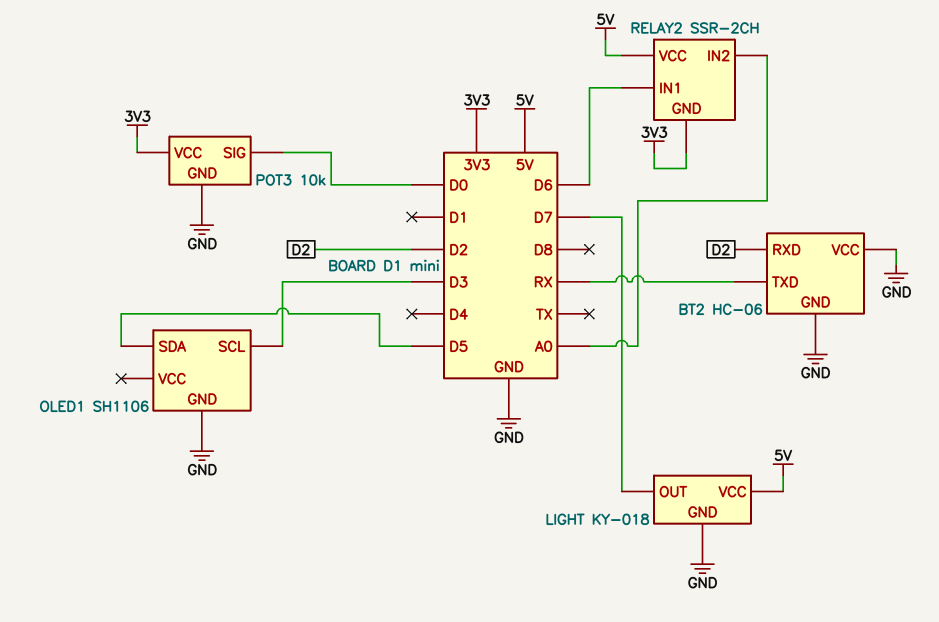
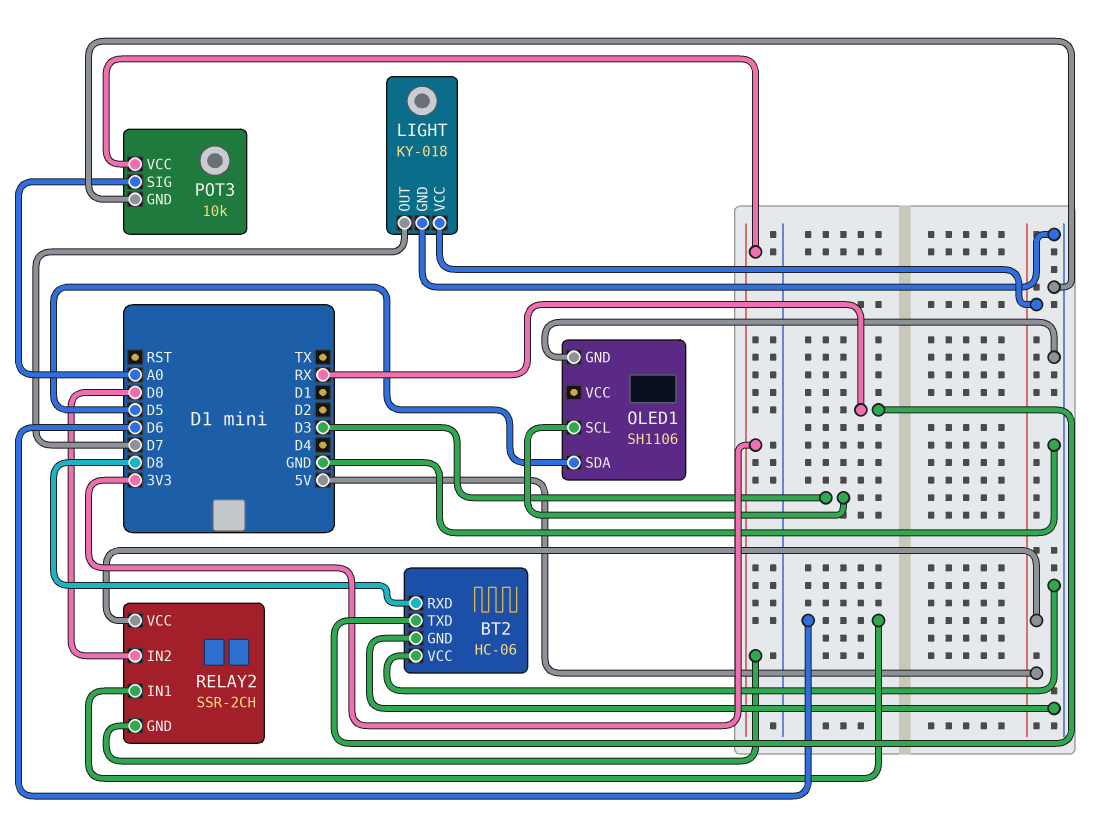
BT2 pin RXD: D2 -> D8
POT3 pin SIG: D0 -> A0
RELAY2 pin IN2: A0 -> D0

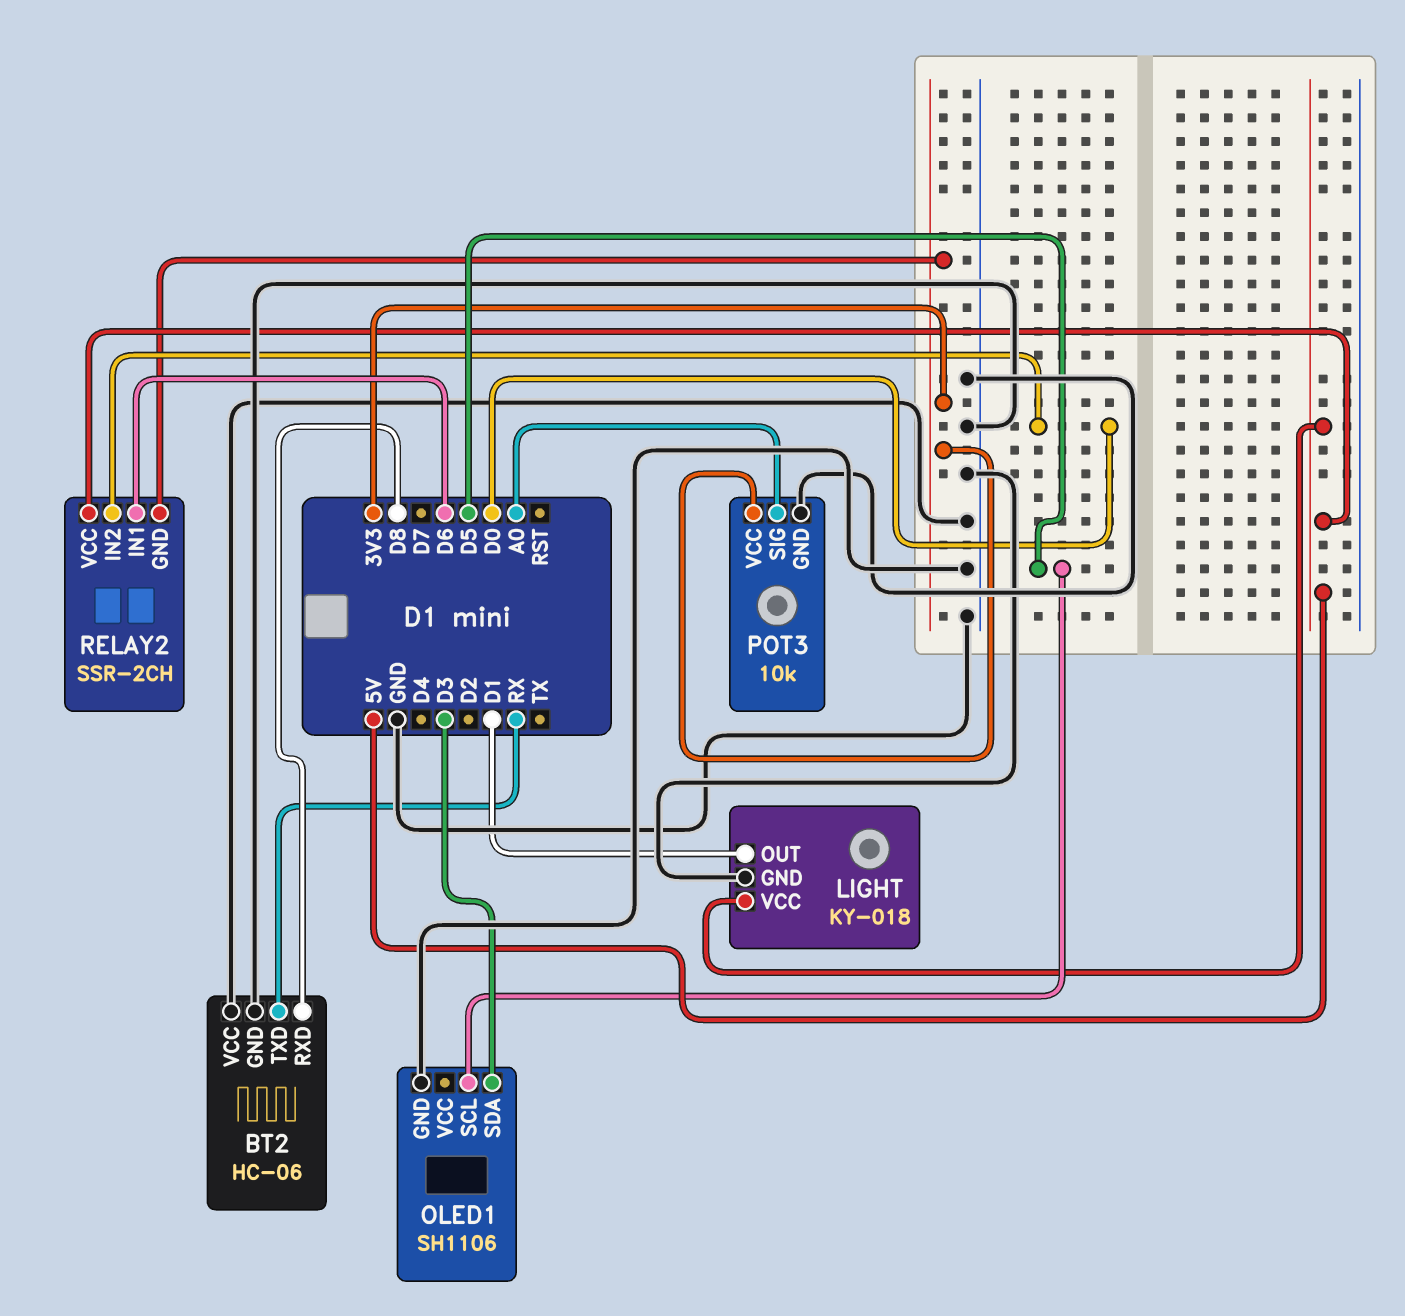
LIGHT pin OUT: D7 -> D1
OLED1 pin SCL: D3 -> D5
OLED1 pin SDA: D5 -> D3

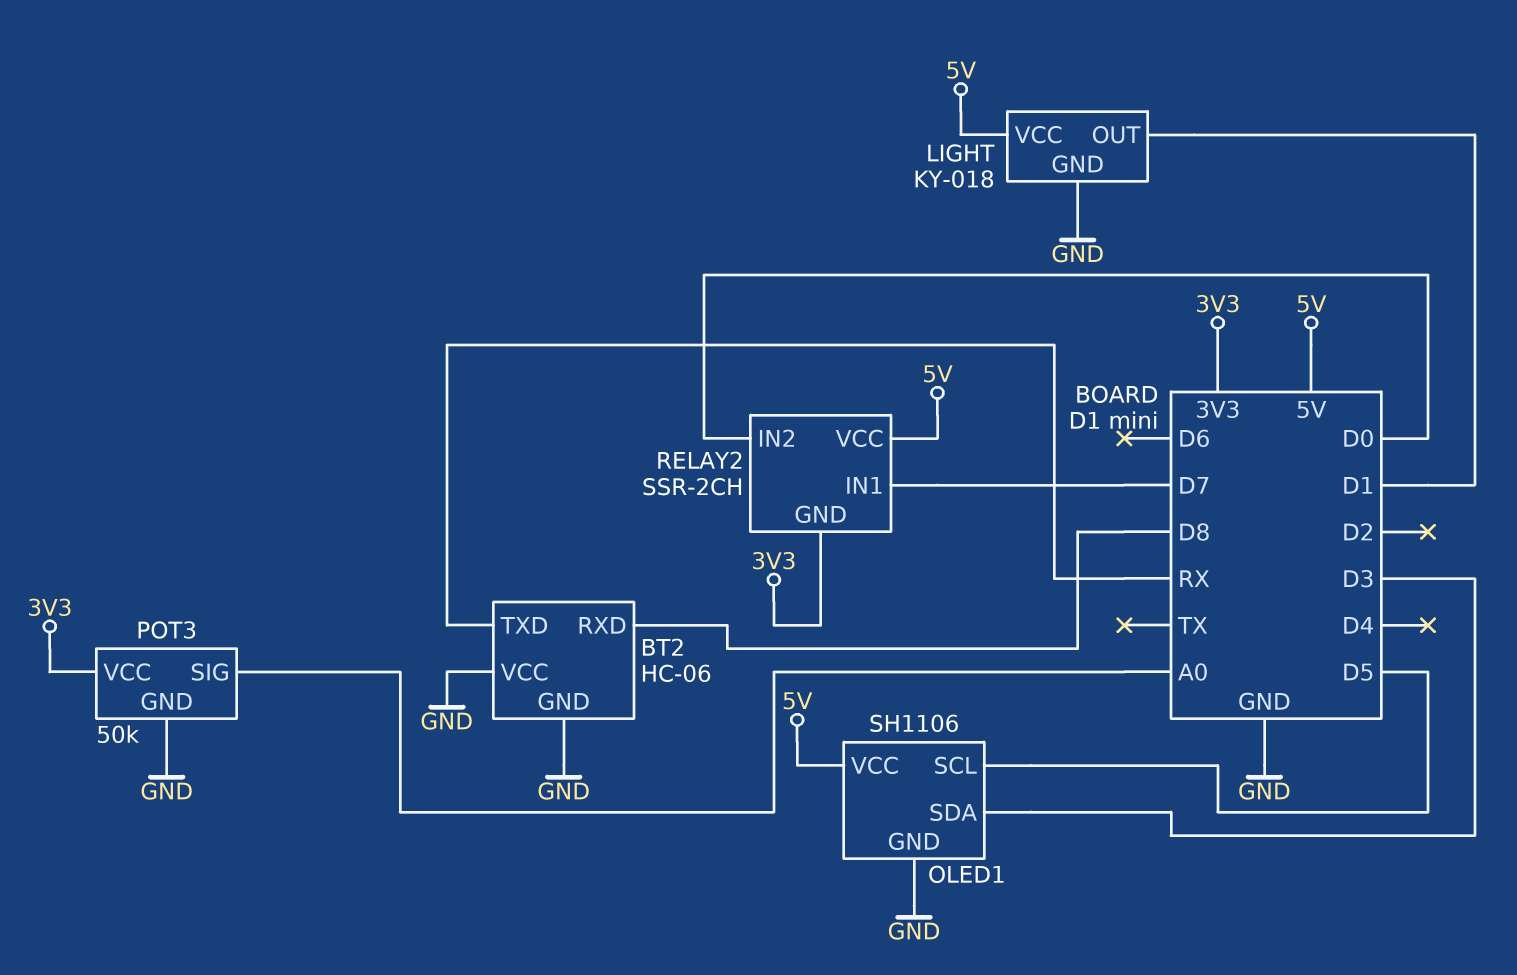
OLED1 pin VCC: none -> 5V
POT3: 10k -> 50k
RELAY2 pin IN1: D6 -> D7

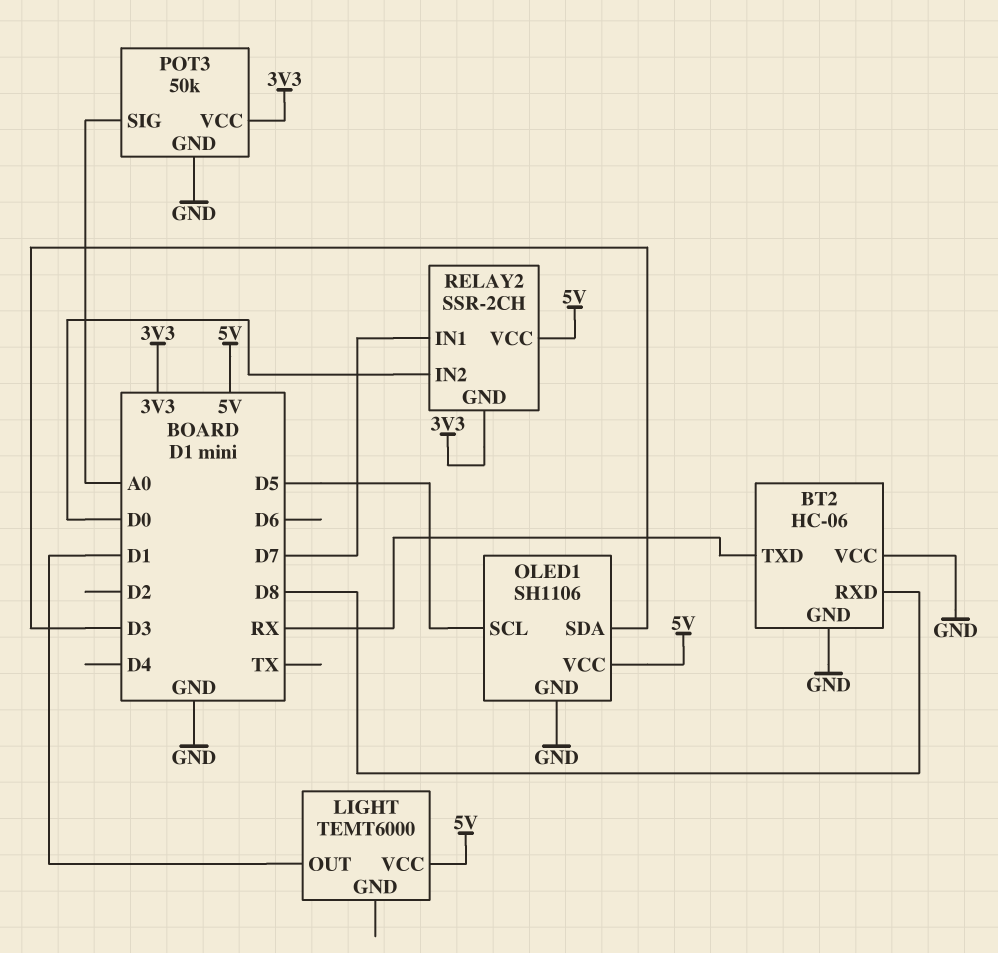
LIGHT: KY-018 -> TEMT6000
LIGHT pin GND: GND -> none

